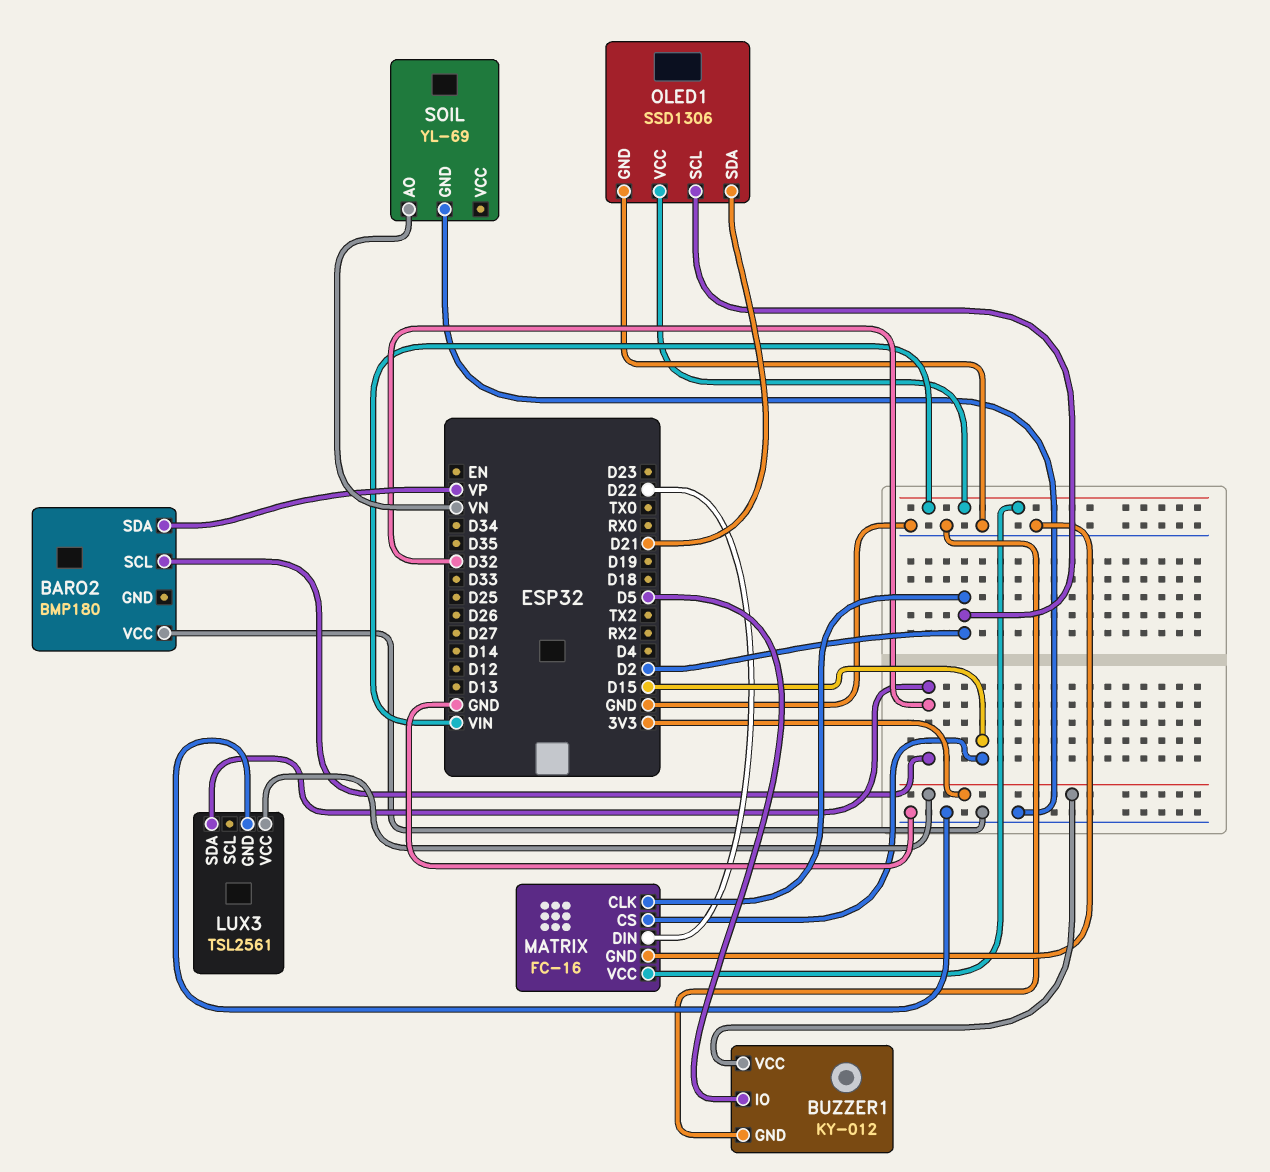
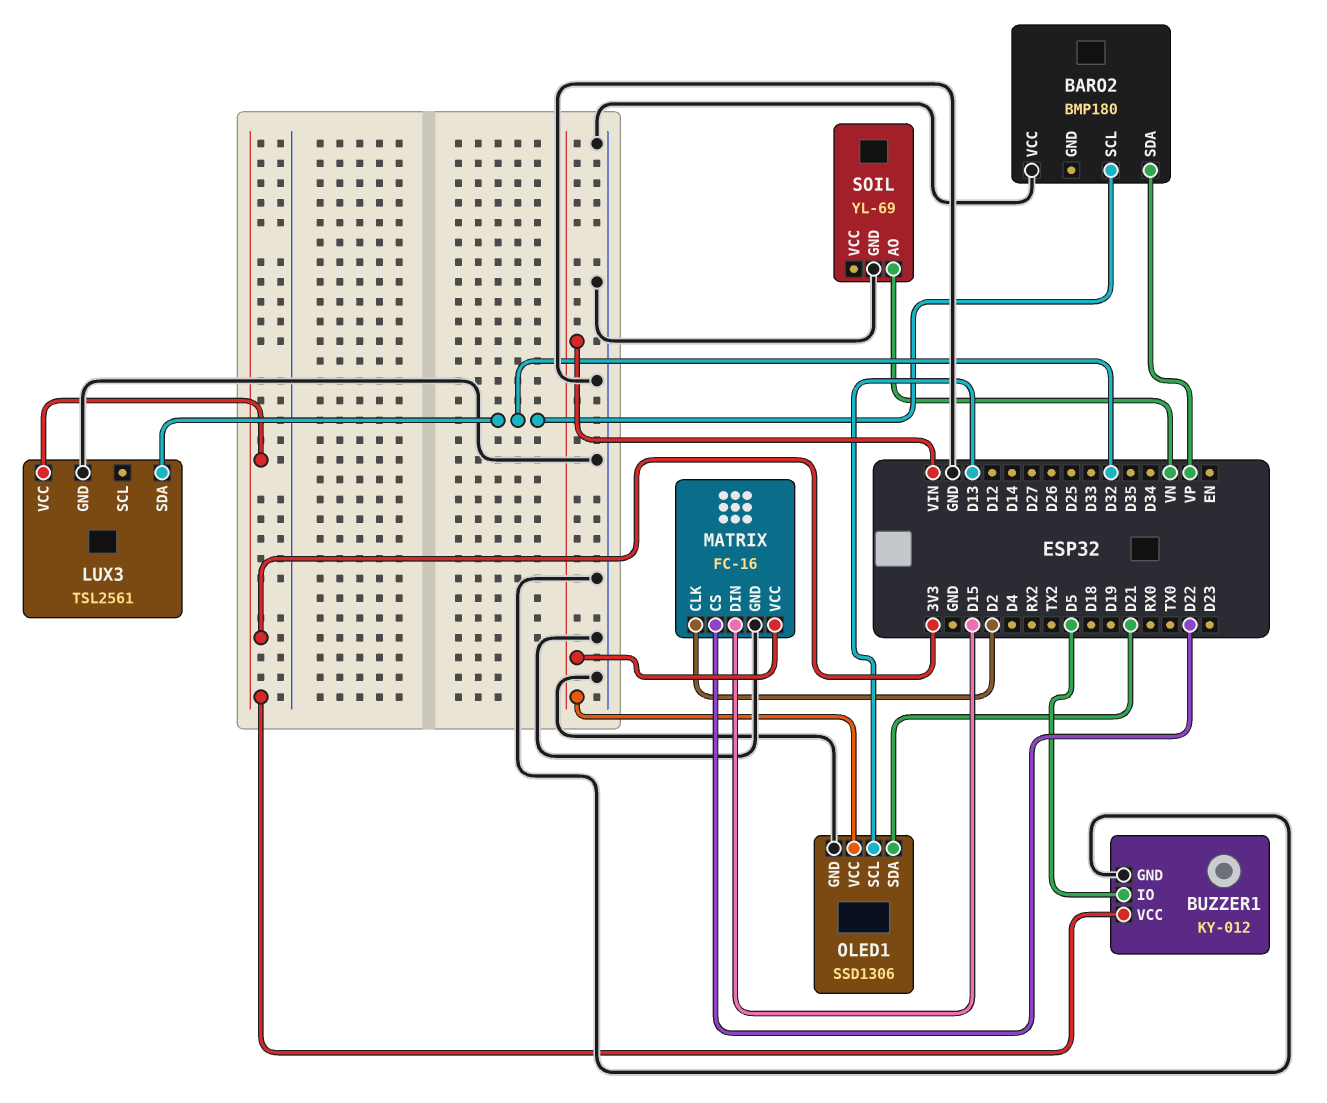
MATRIX pin CS: D15 -> D22
MATRIX pin DIN: D22 -> D15
OLED1 pin SCL: D2 -> D13

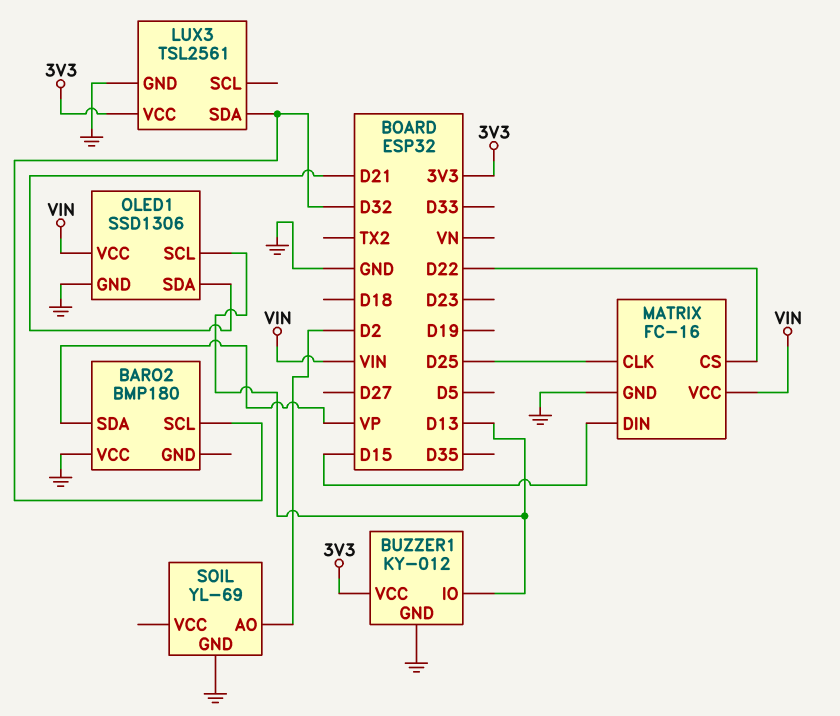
BUZZER1 pin IO: D5 -> D13
MATRIX pin CLK: D2 -> D25
SOIL pin AO: VN -> D2

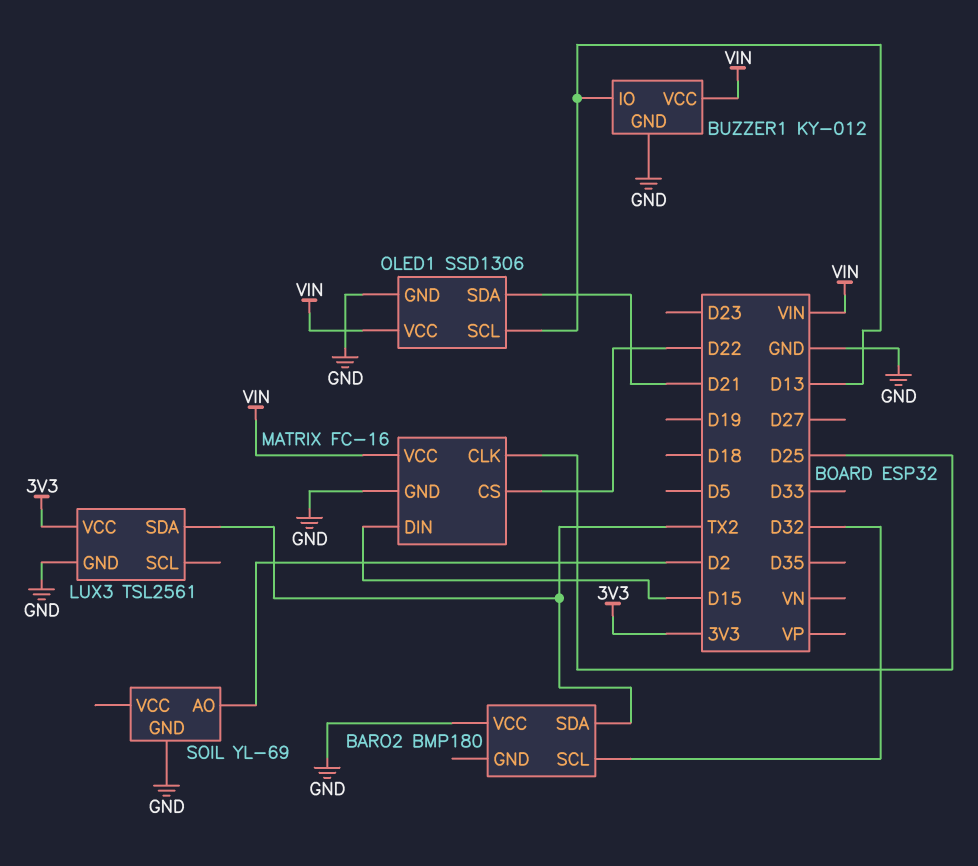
BARO2 pin SDA: VP -> TX2
BUZZER1 pin VCC: 3V3 -> VIN
LUX3 pin SDA: D32 -> TX2

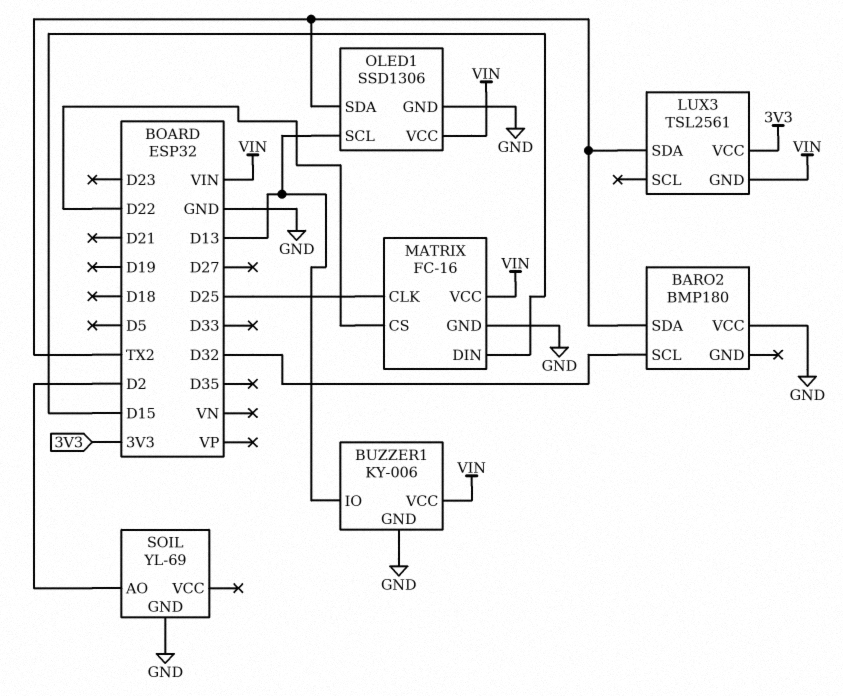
BUZZER1: KY-012 -> KY-006
LUX3 pin GND: GND -> VIN
OLED1 pin SDA: D21 -> TX2

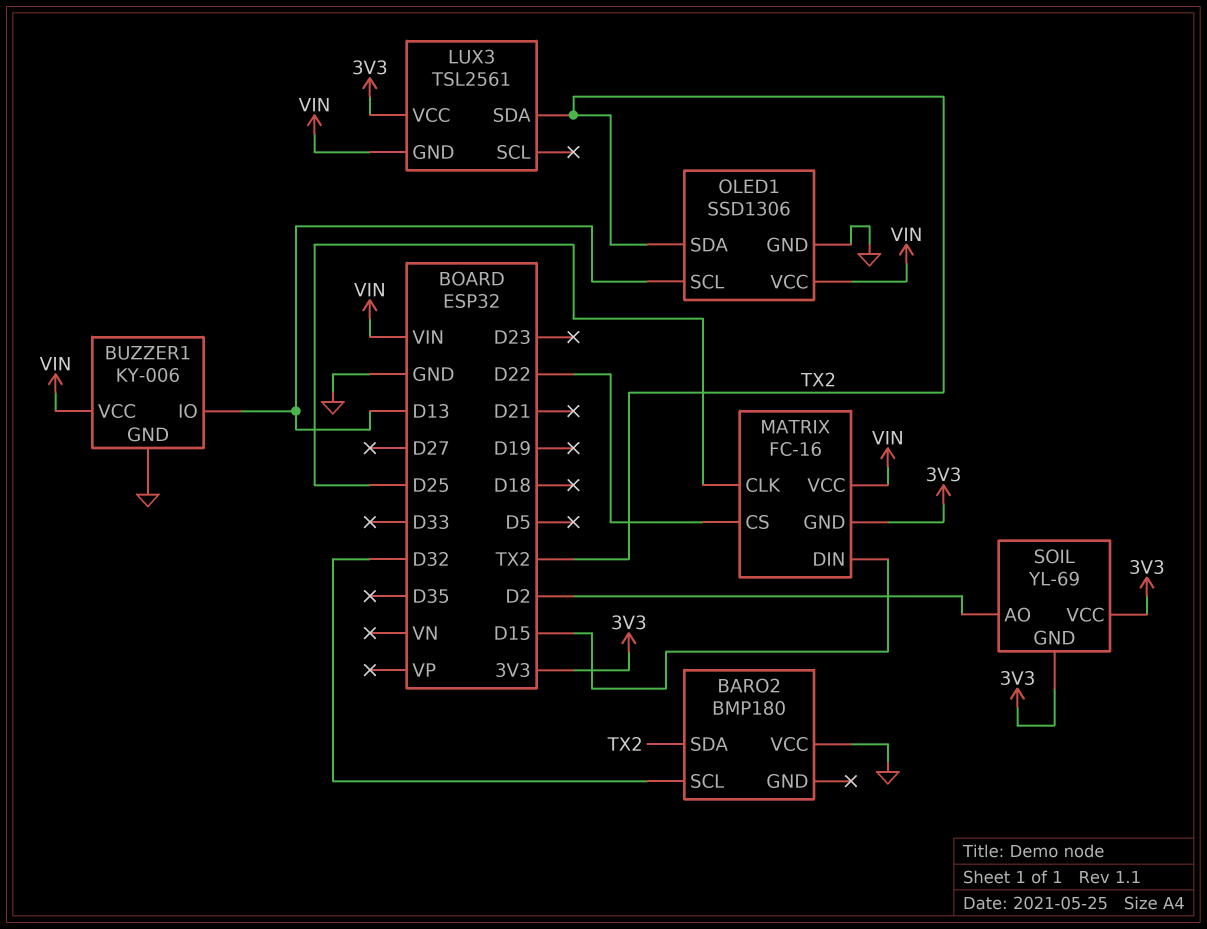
MATRIX pin GND: GND -> 3V3
SOIL pin GND: GND -> 3V3
SOIL pin VCC: none -> 3V3

